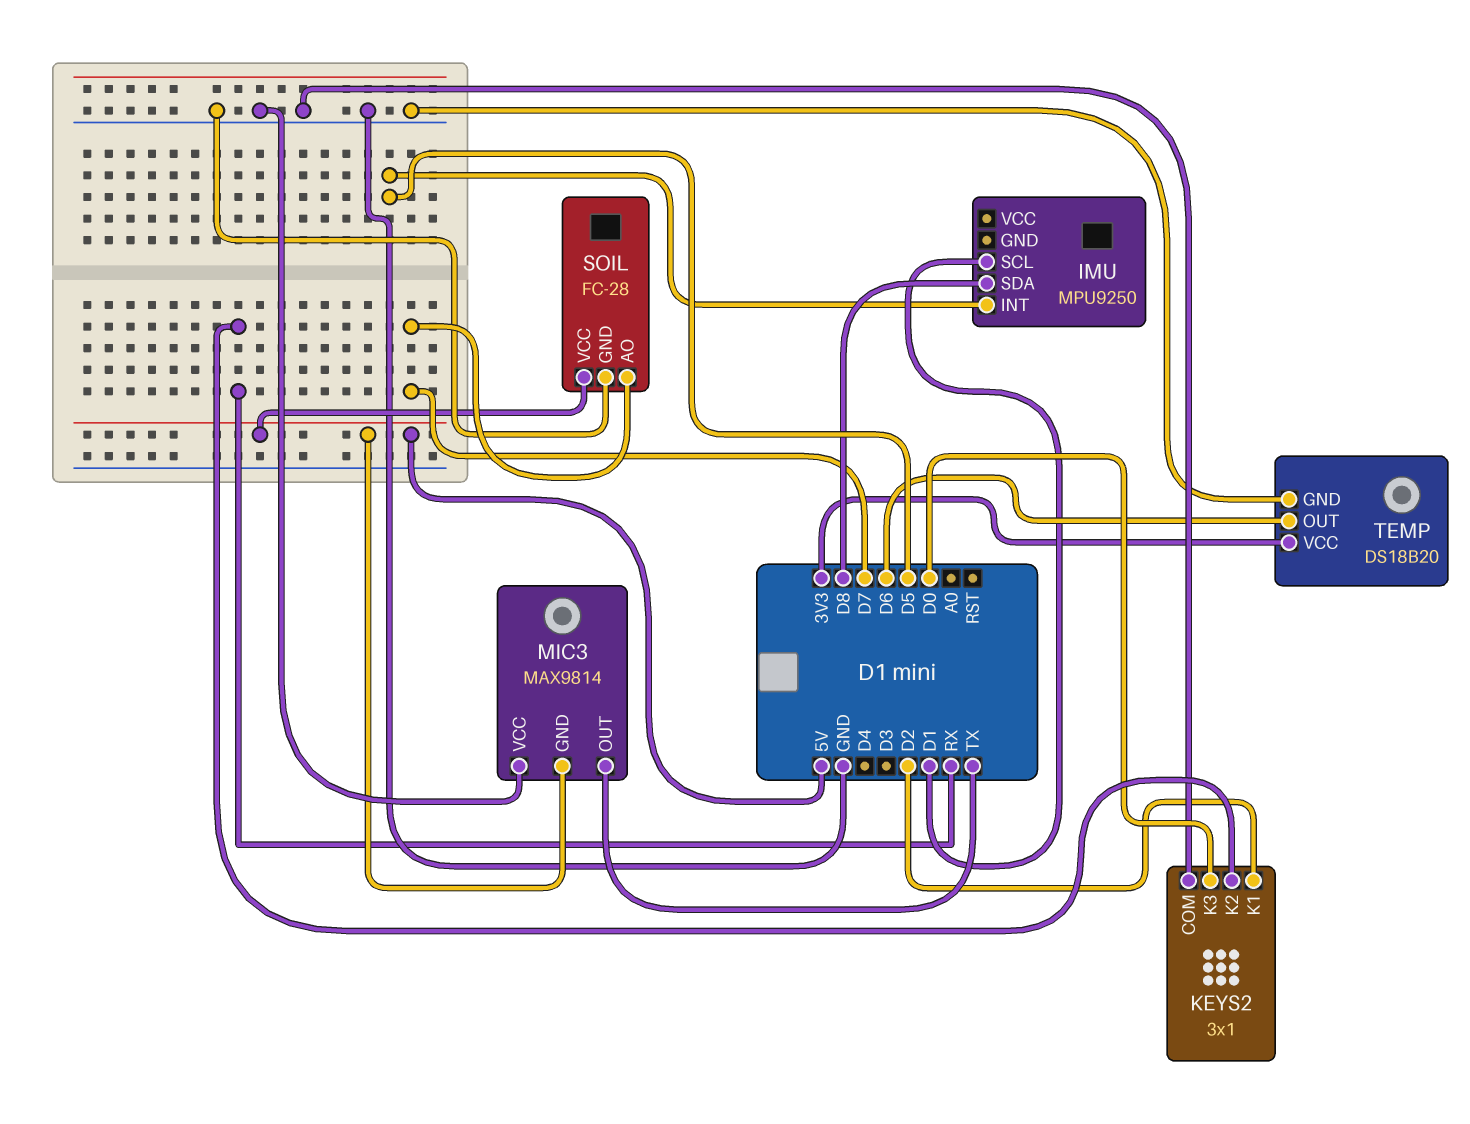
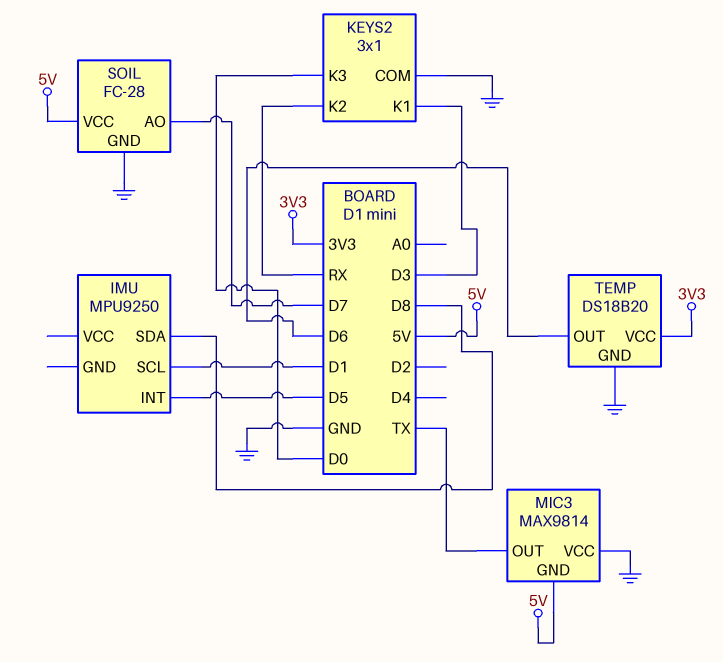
KEYS2 pin K1: D2 -> D3

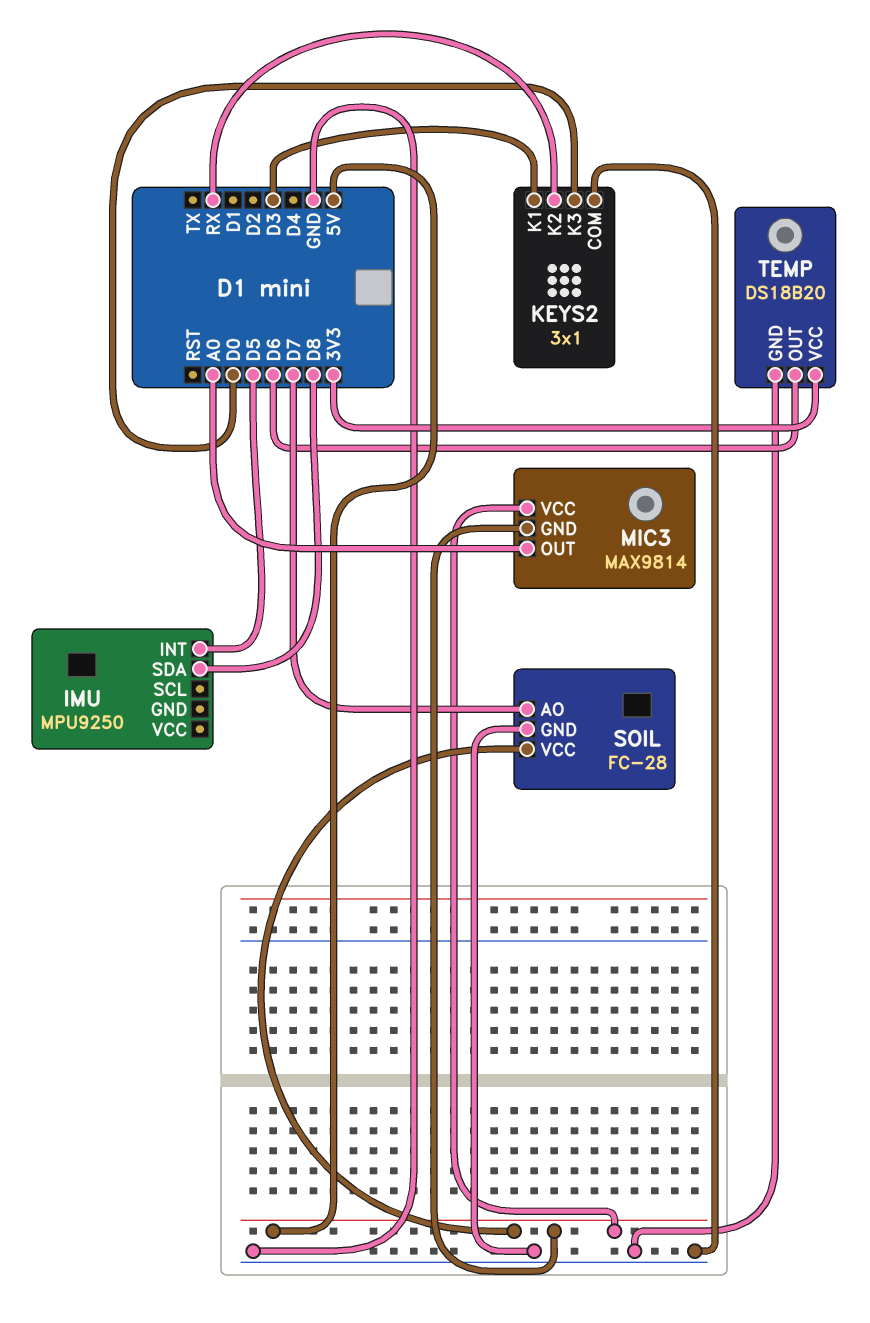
IMU pin SCL: D1 -> none
MIC3 pin OUT: TX -> A0
MIC3 pin VCC: GND -> 5V

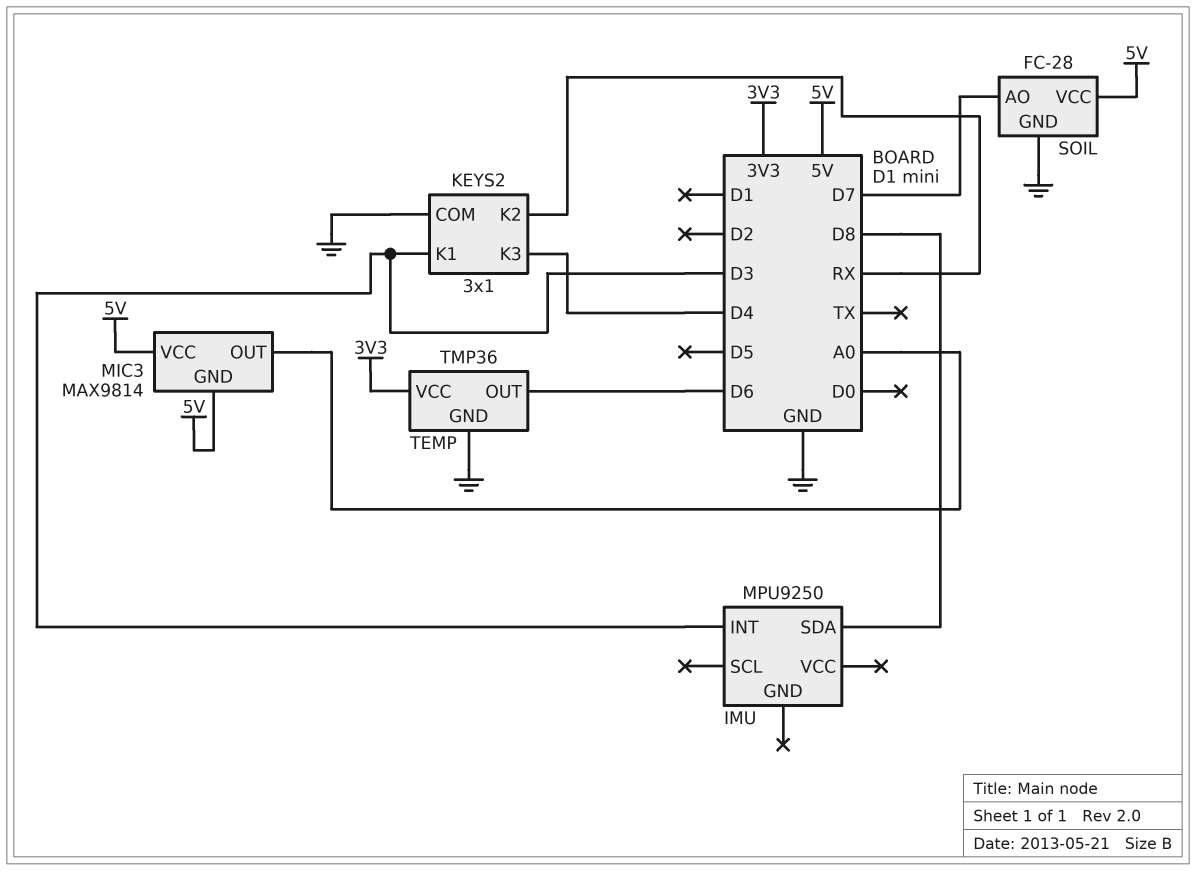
IMU pin INT: D5 -> D3
KEYS2 pin K3: D0 -> D4
TEMP: DS18B20 -> TMP36

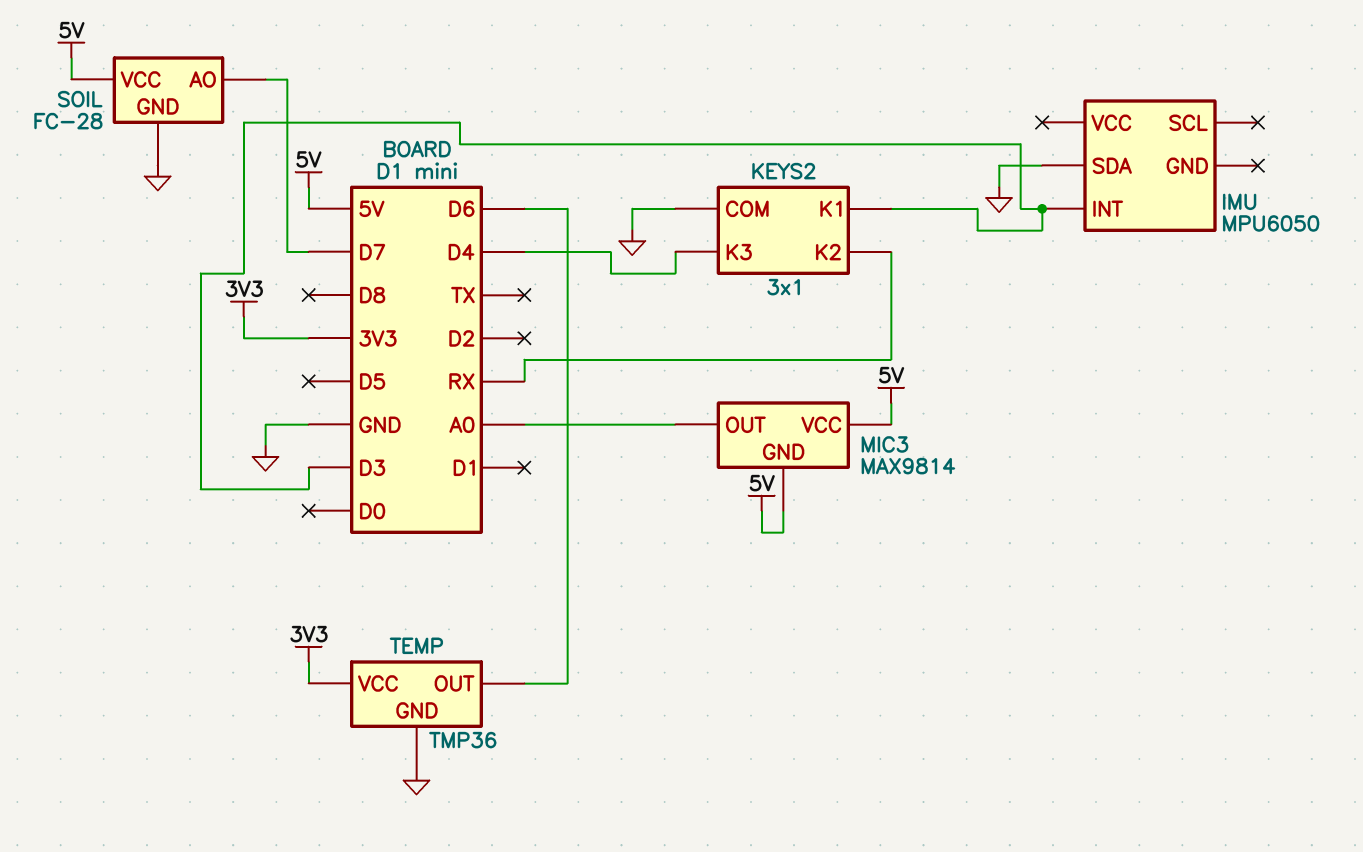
IMU: MPU9250 -> MPU6050
IMU pin SDA: D8 -> GND

